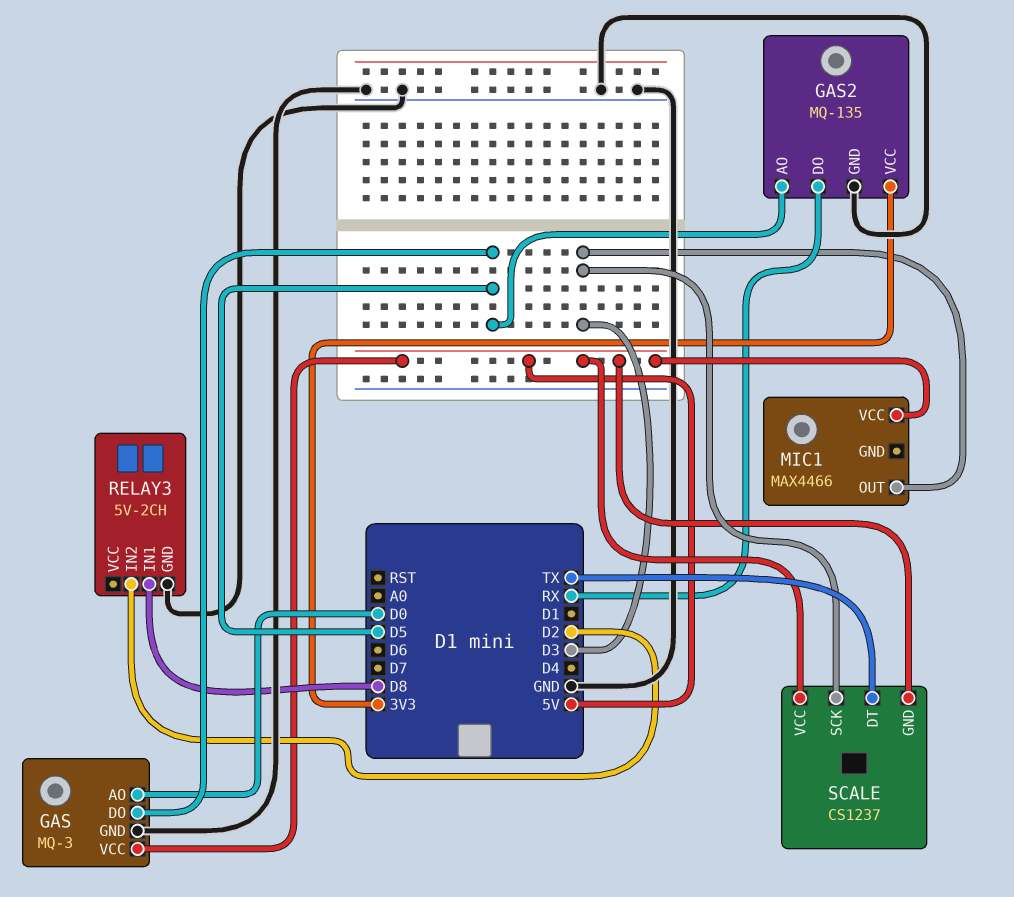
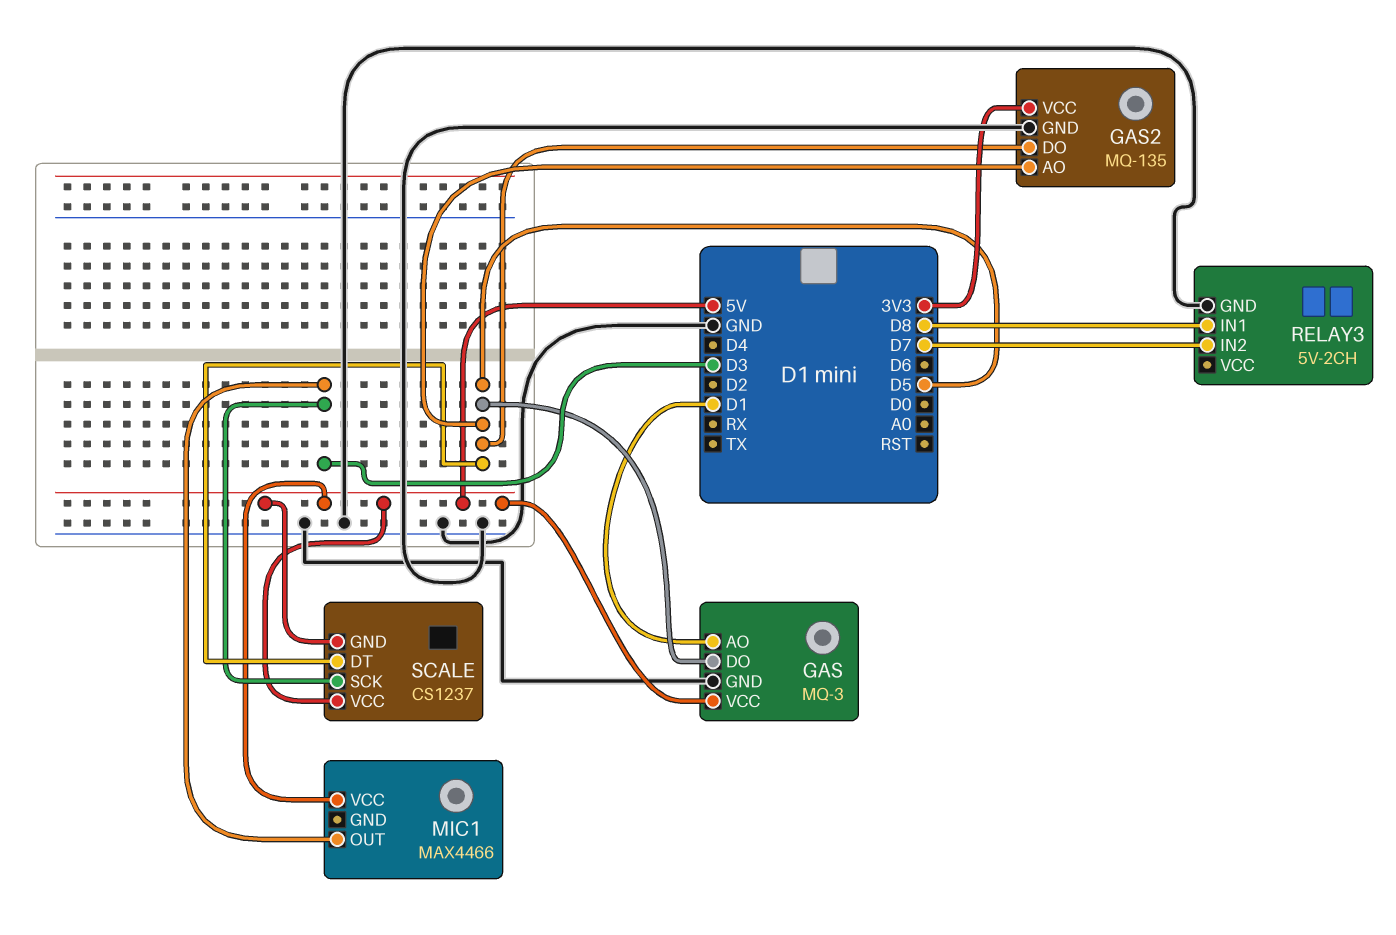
GAS pin AO: D0 -> D1
GAS2 pin DO: RX -> D5
RELAY3 pin IN2: D2 -> D7
SCALE pin DT: TX -> D5

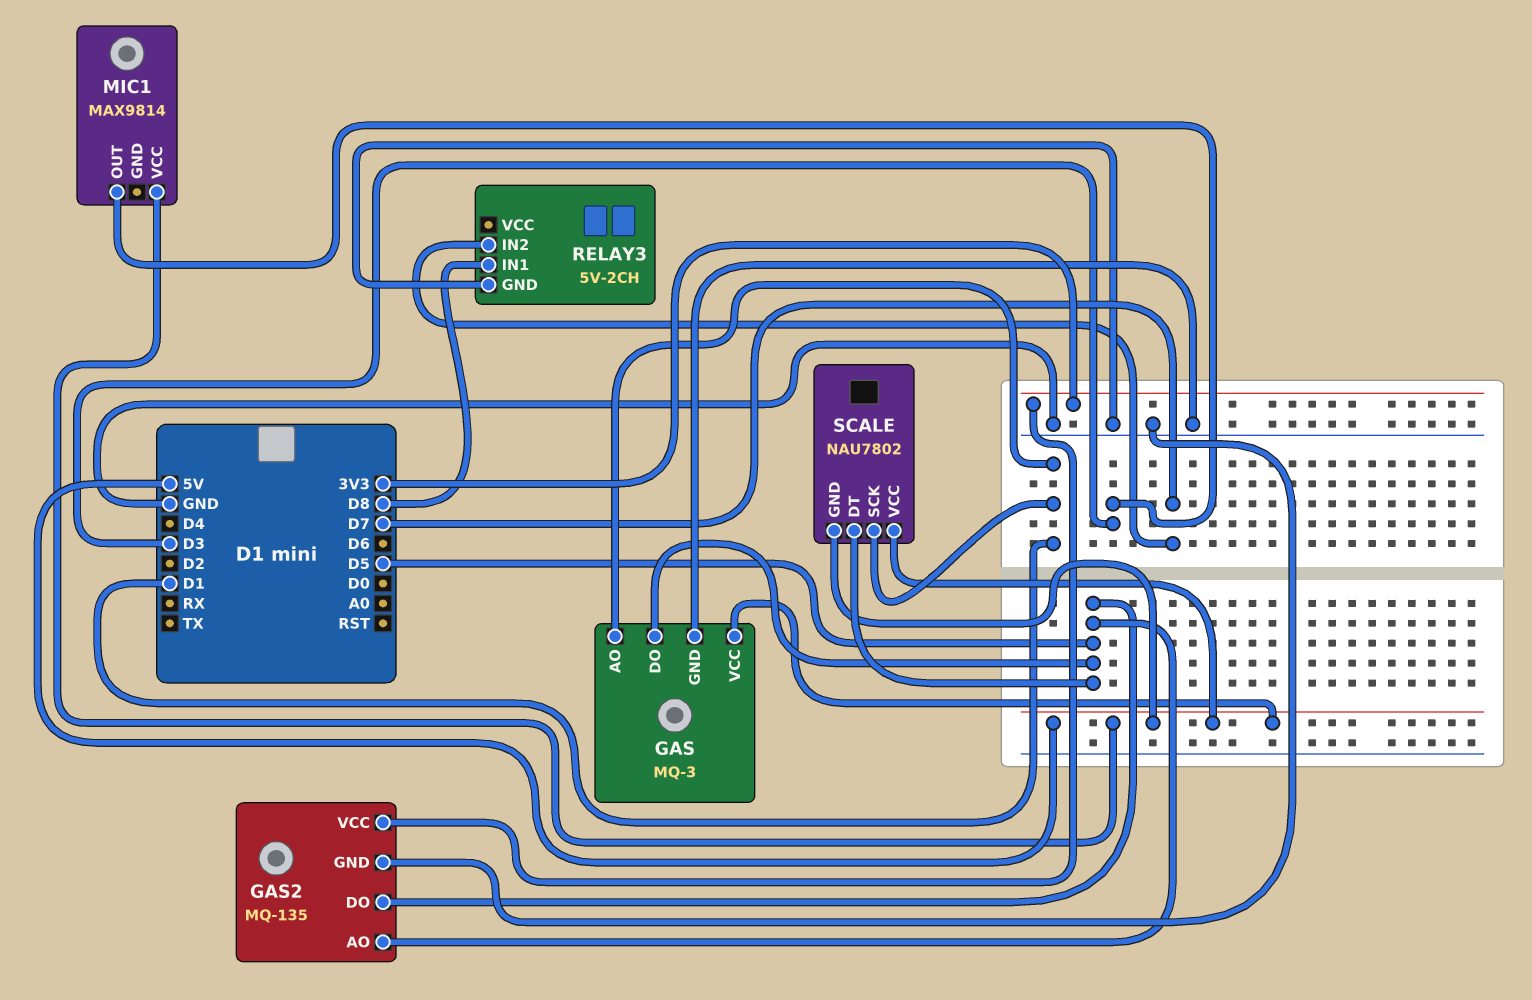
MIC1: MAX4466 -> MAX9814
SCALE: CS1237 -> NAU7802
SCALE pin SCK: D3 -> D1

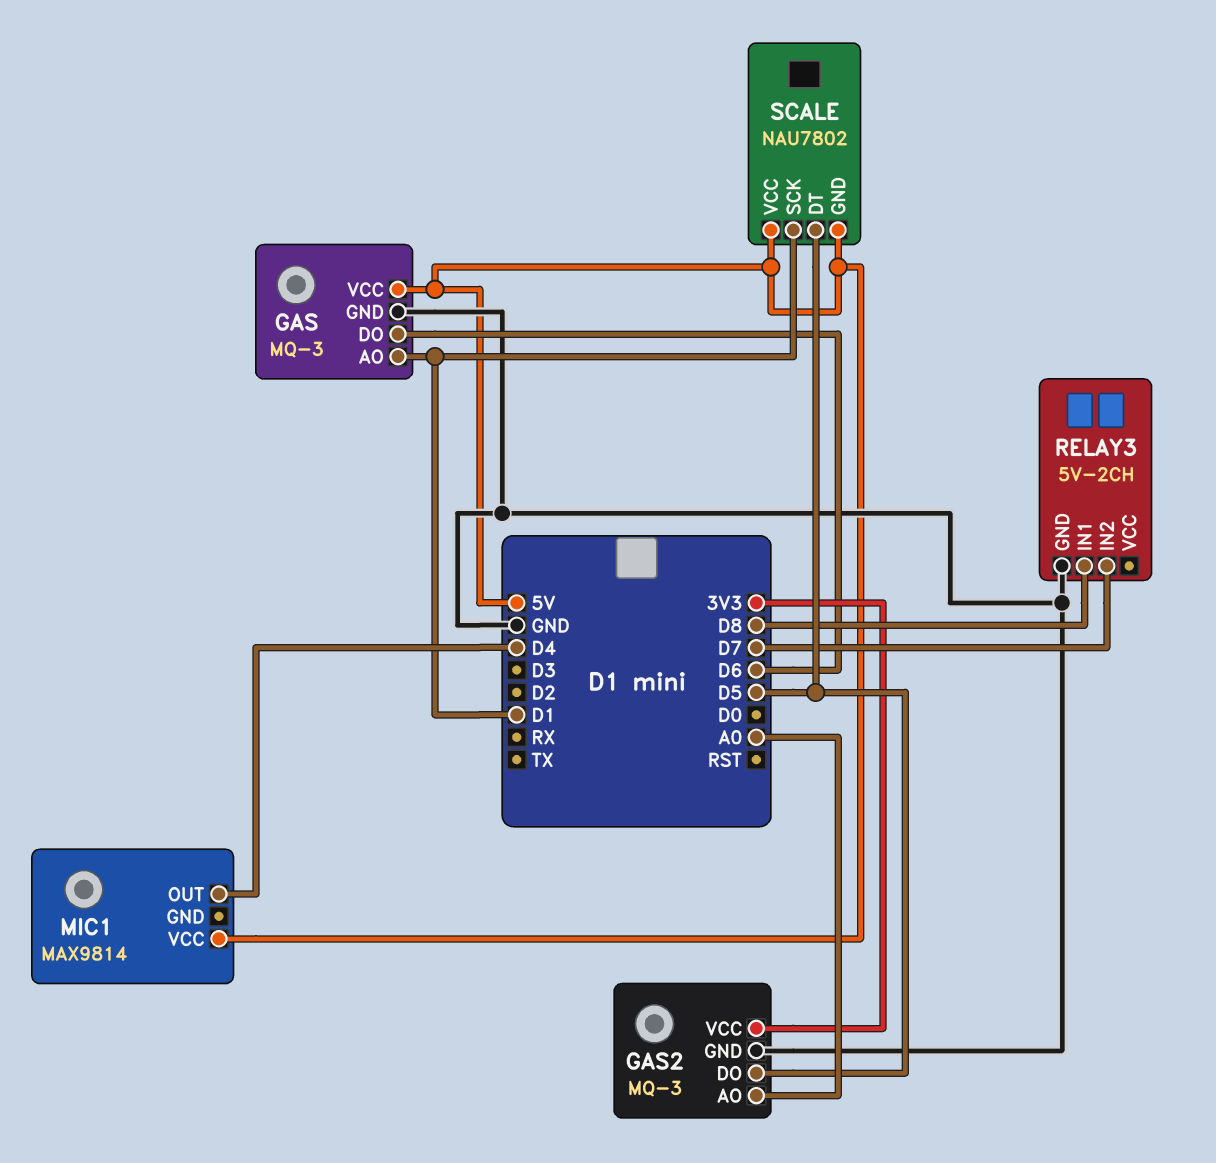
GAS pin DO: D5 -> D6
GAS2: MQ-135 -> MQ-3
GAS2 pin AO: D5 -> A0
MIC1 pin OUT: D3 -> D4

